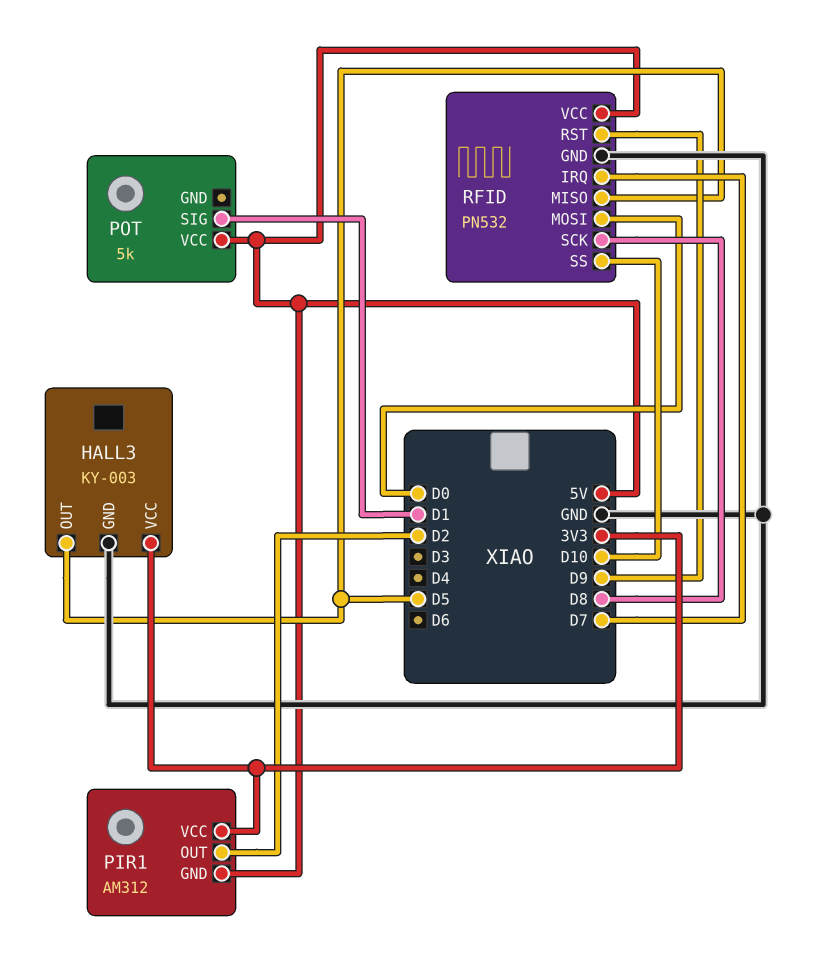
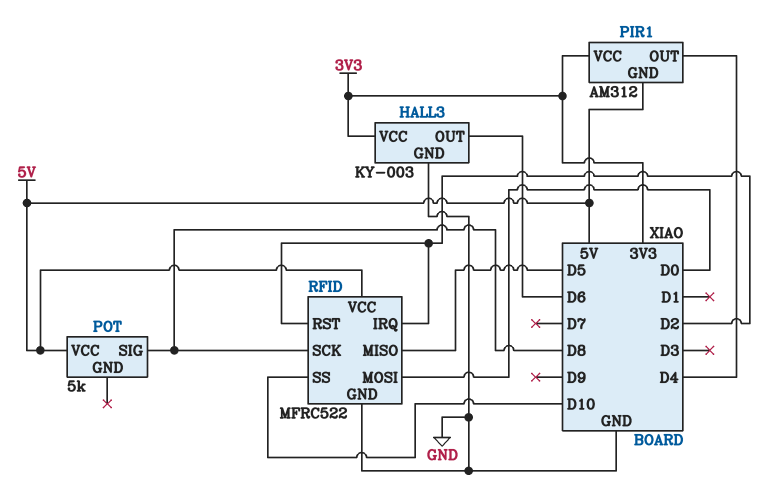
HALL3 pin OUT: D5 -> D6
PIR1 pin OUT: D2 -> D4
POT pin SIG: D1 -> D8
RFID: PN532 -> MFRC522
RFID pin IRQ: D7 -> D2
RFID pin RST: D9 -> D2

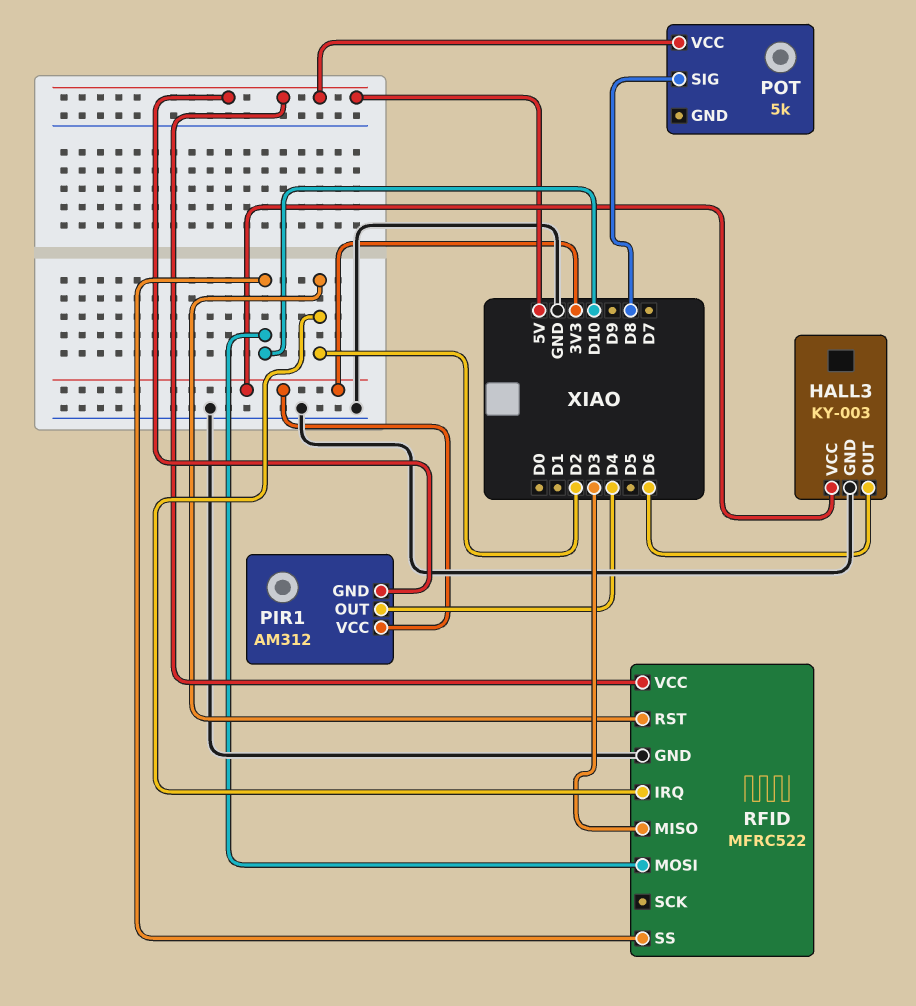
RFID pin MISO: D5 -> D3
RFID pin MOSI: D0 -> D10
RFID pin SCK: D8 -> none

